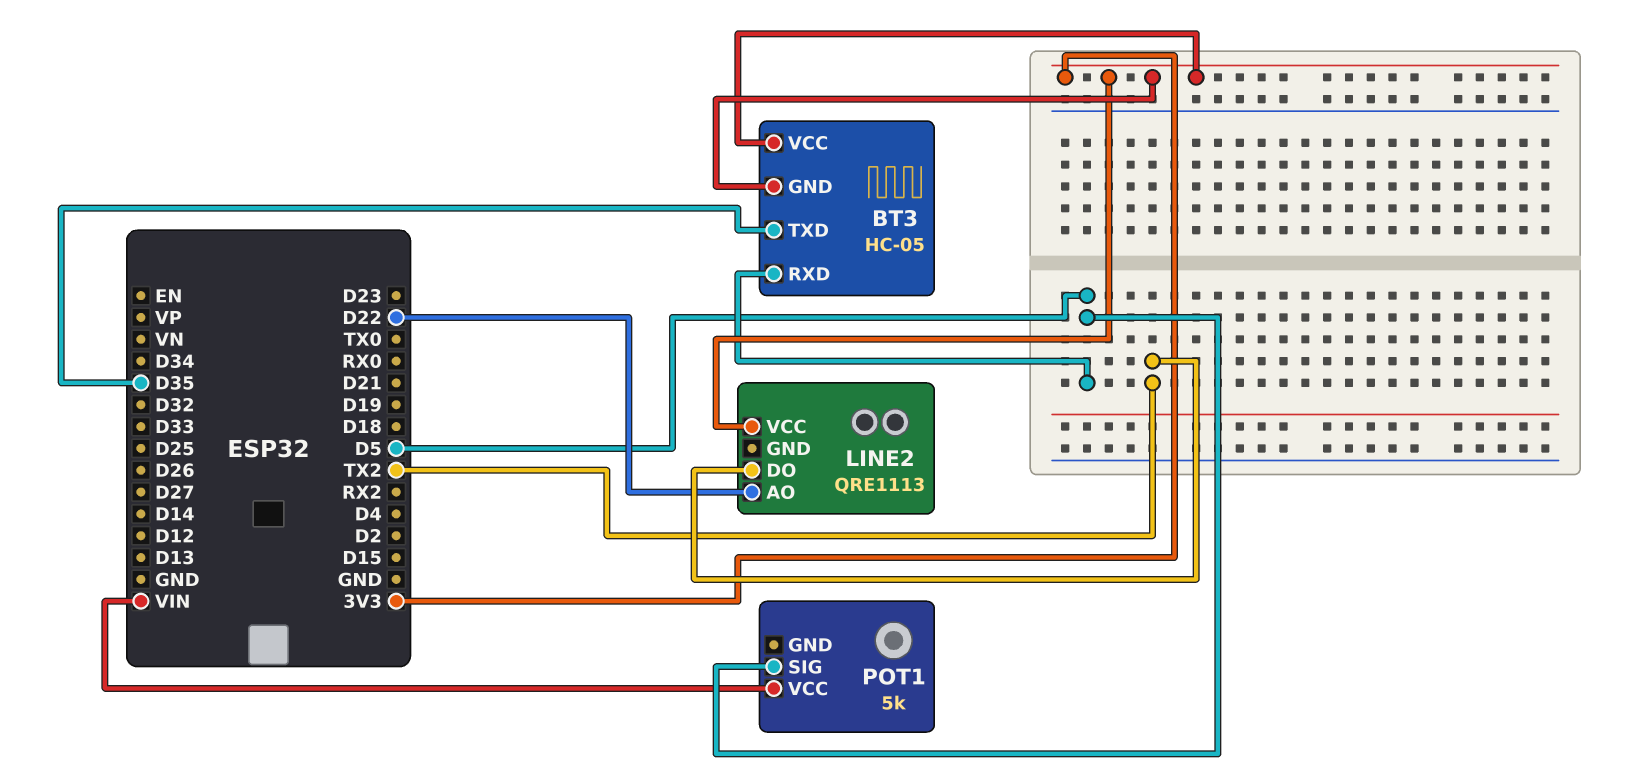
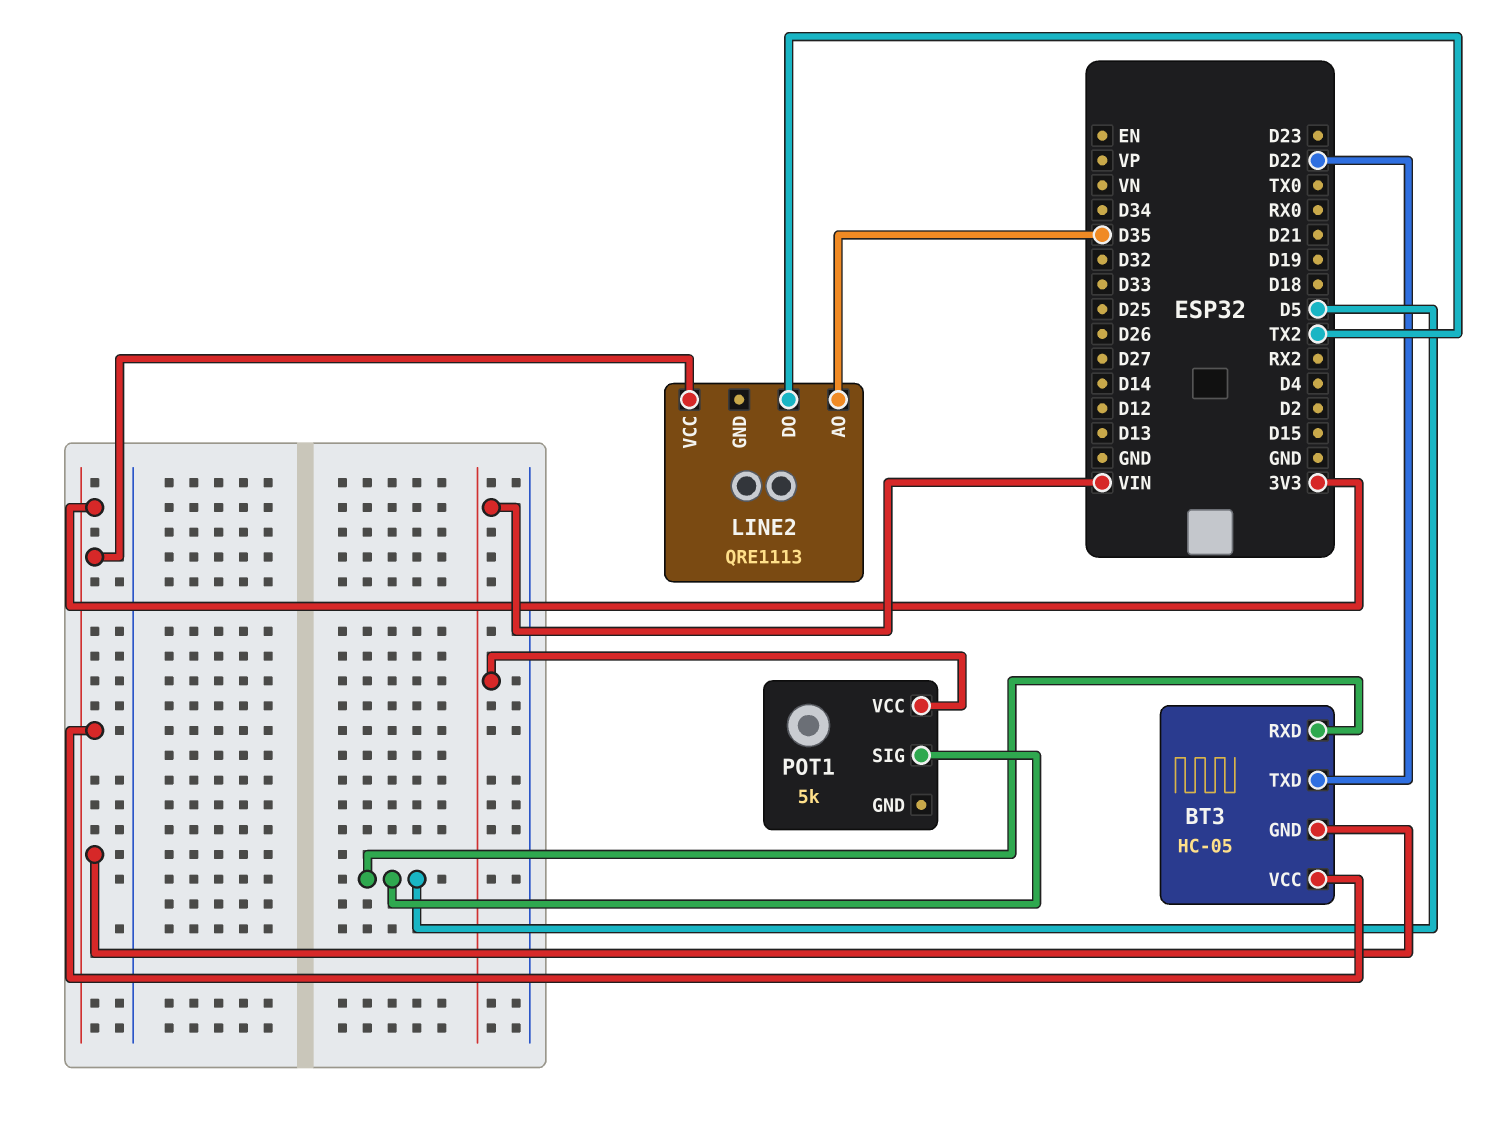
BT3 pin TXD: D35 -> D22
LINE2 pin AO: D22 -> D35

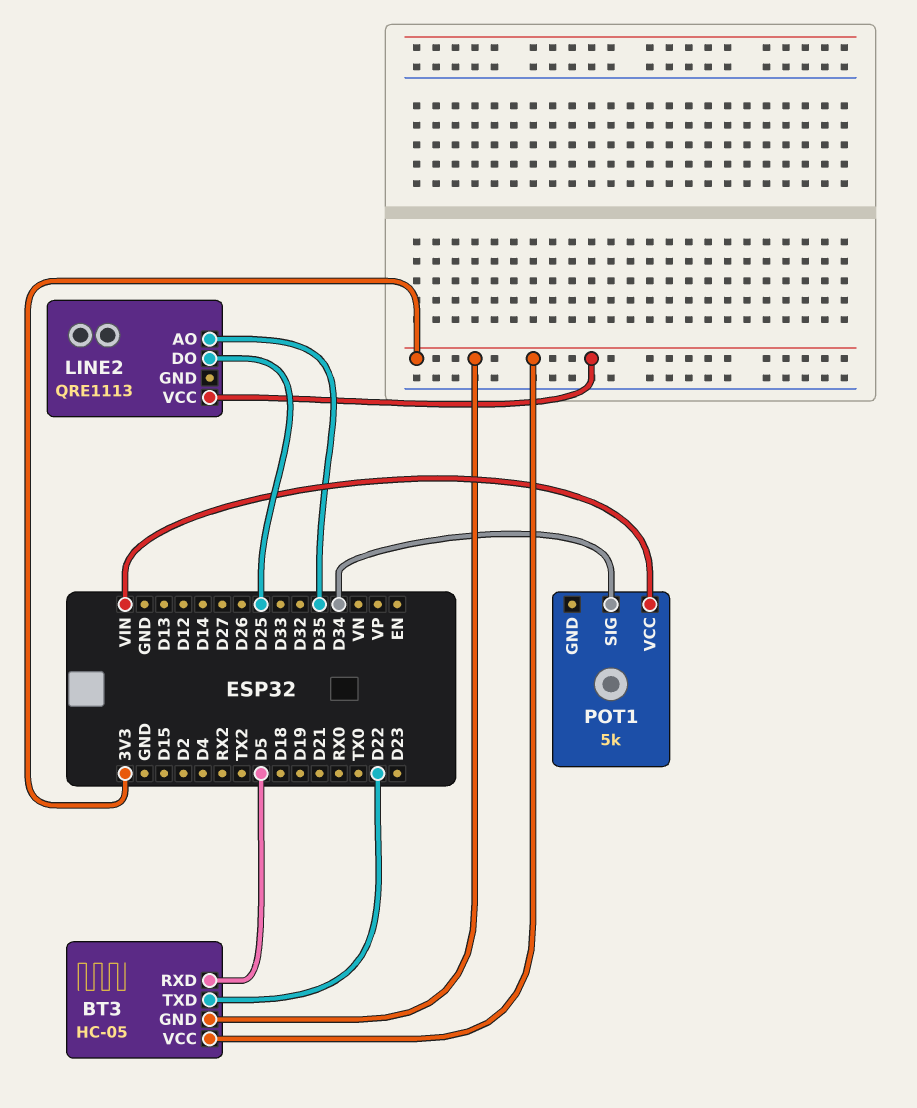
LINE2 pin DO: TX2 -> D25
POT1 pin SIG: D5 -> D34

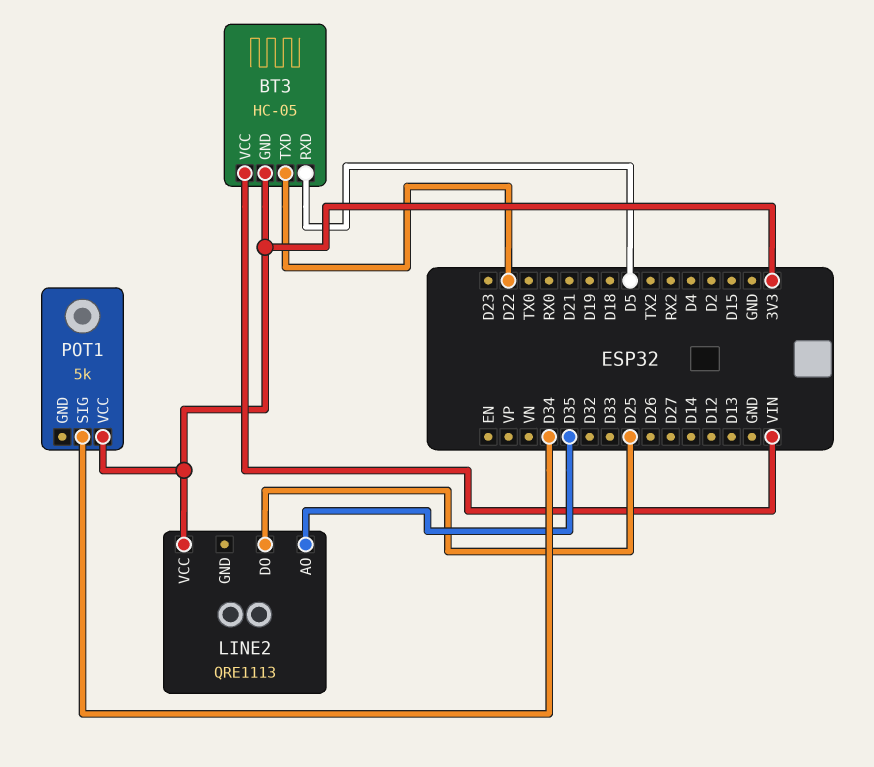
BT3 pin VCC: 3V3 -> VIN
POT1 pin VCC: VIN -> 3V3

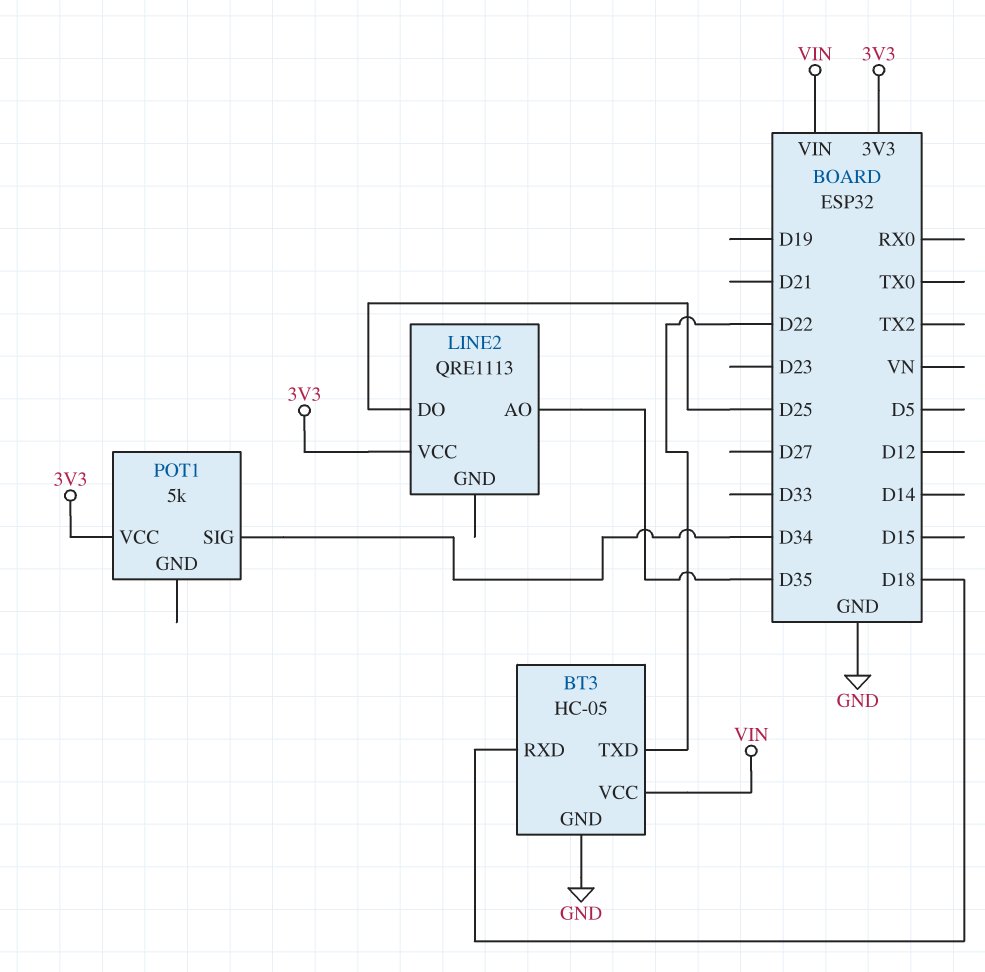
BT3 pin GND: 3V3 -> GND
BT3 pin RXD: D5 -> D18

